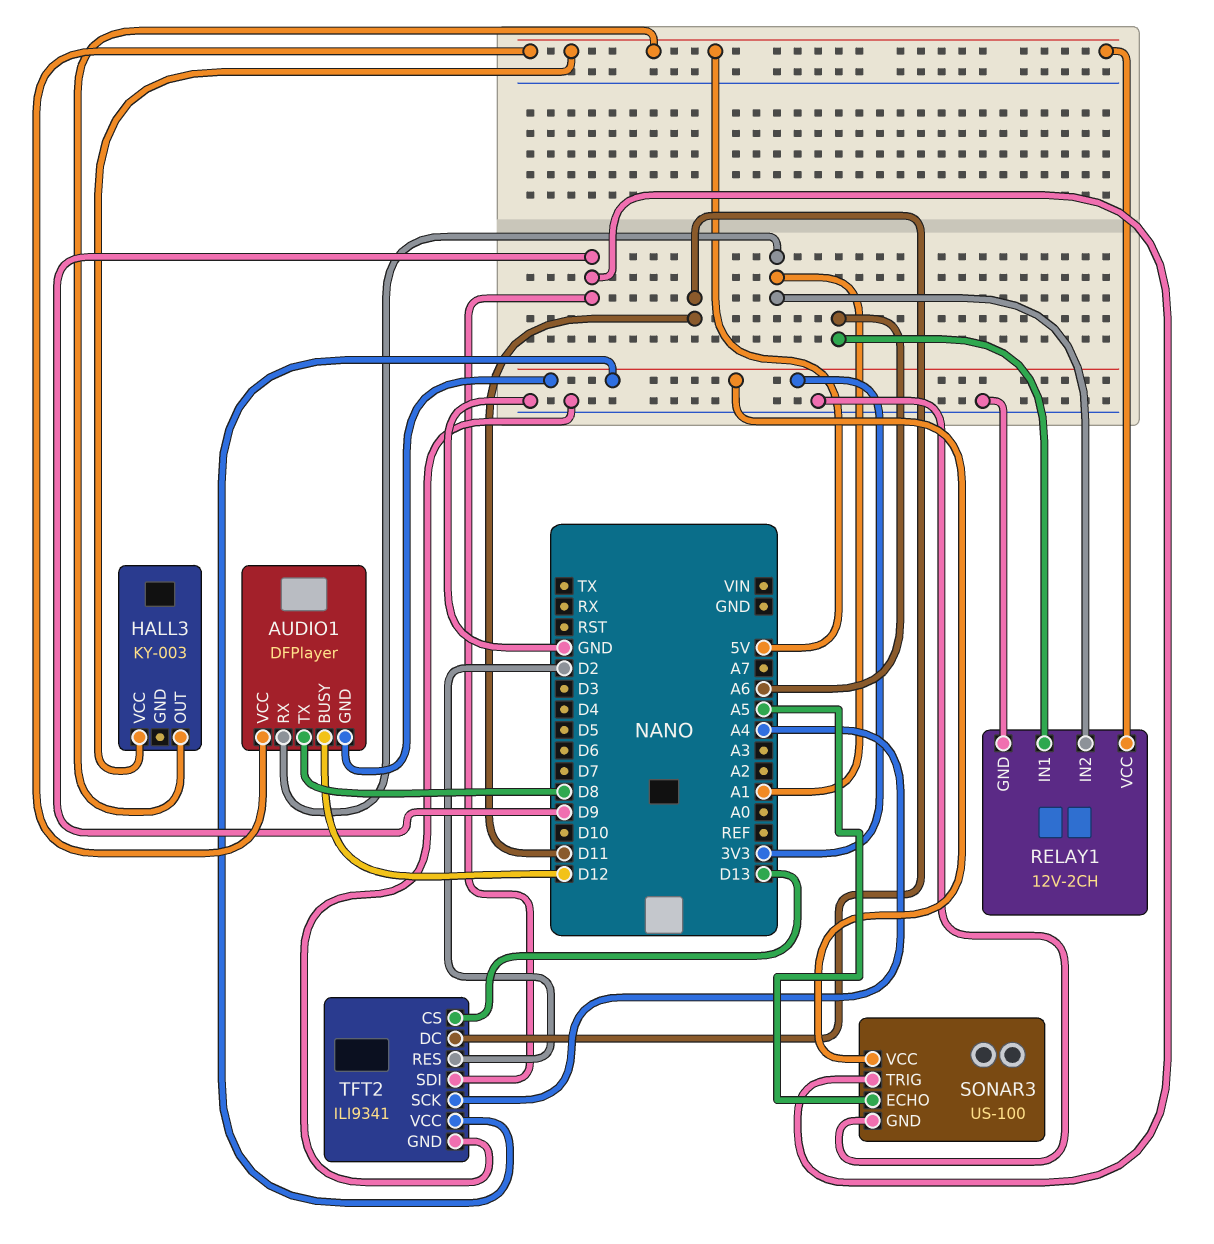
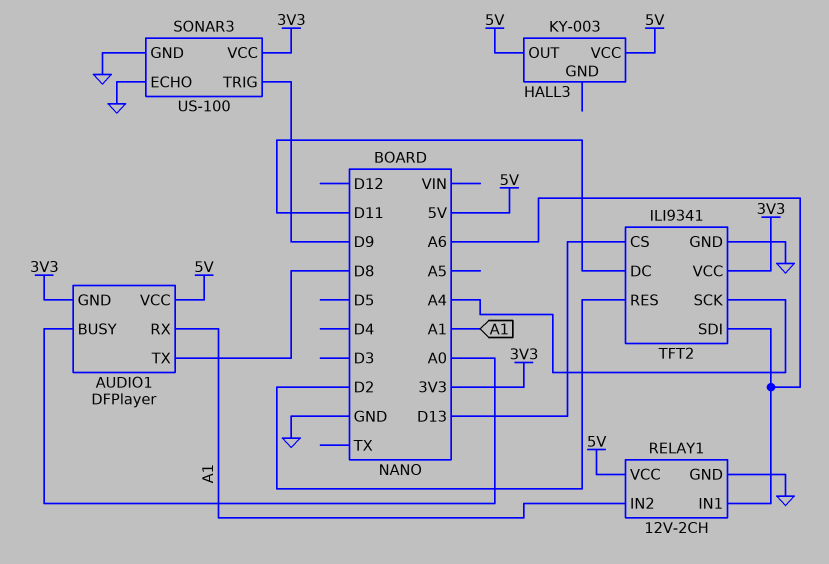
AUDIO1 pin BUSY: D12 -> A0
SONAR3 pin ECHO: A5 -> GND
TFT2 pin SDI: D9 -> A6

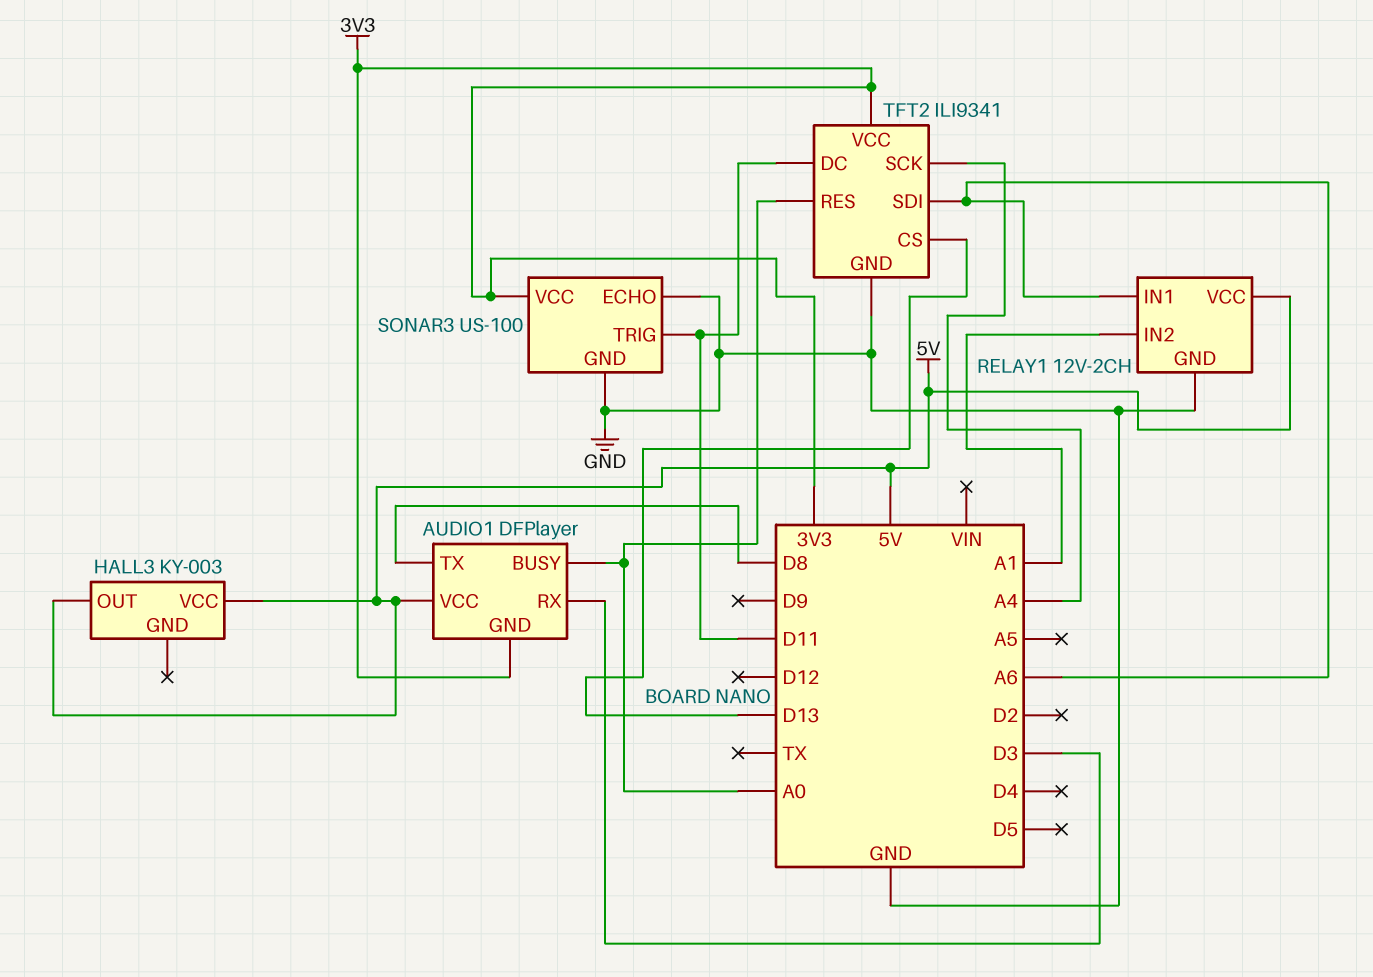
AUDIO1 pin RX: A1 -> D3
SONAR3 pin TRIG: D9 -> D11
TFT2 pin RES: D2 -> A0

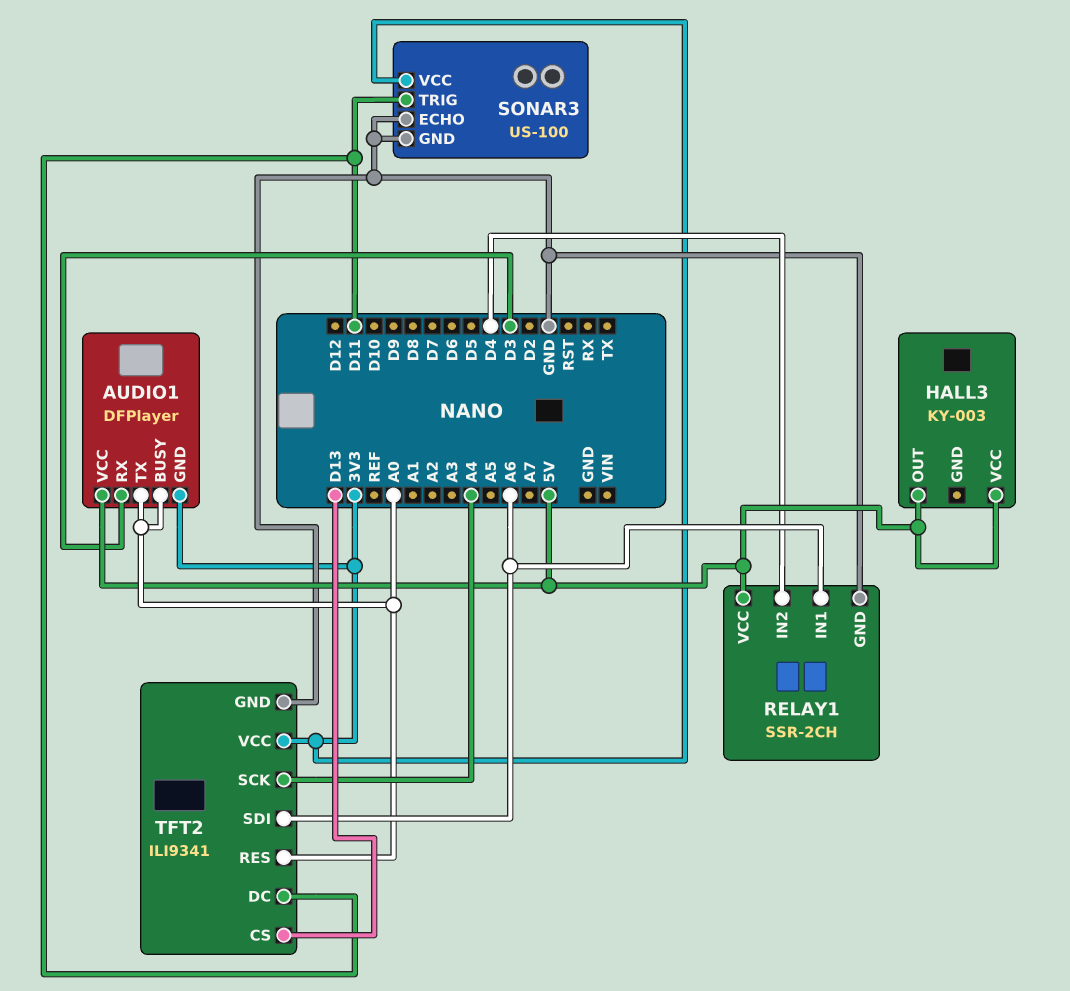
AUDIO1 pin TX: D8 -> A0
RELAY1: 12V-2CH -> SSR-2CH
RELAY1 pin IN2: A1 -> D4

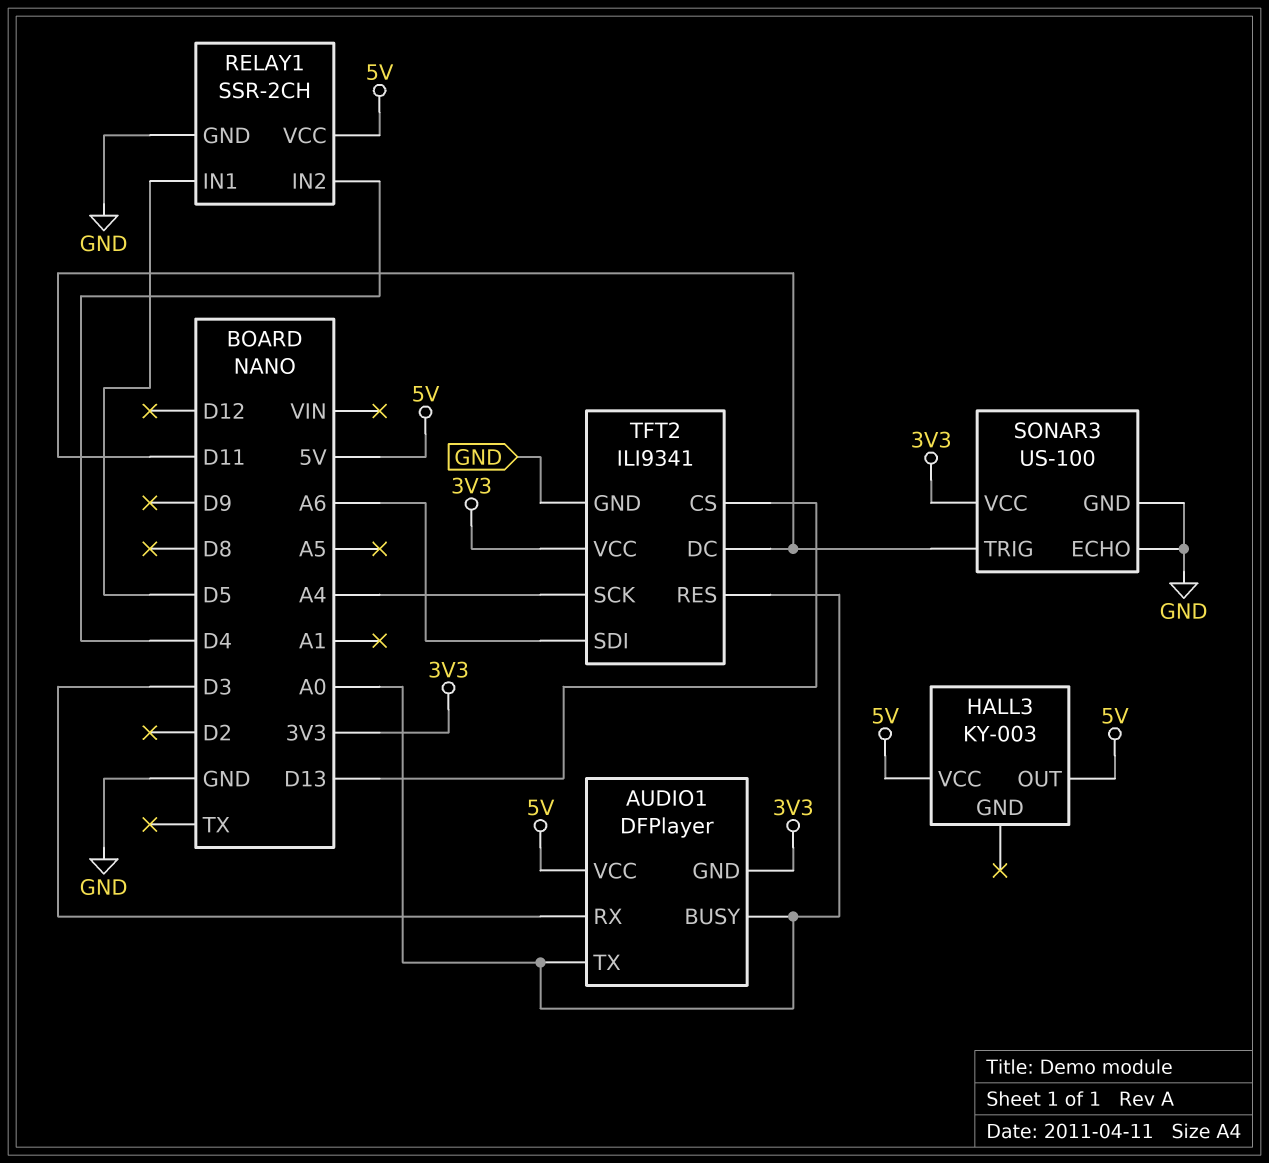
RELAY1 pin IN1: A6 -> D5

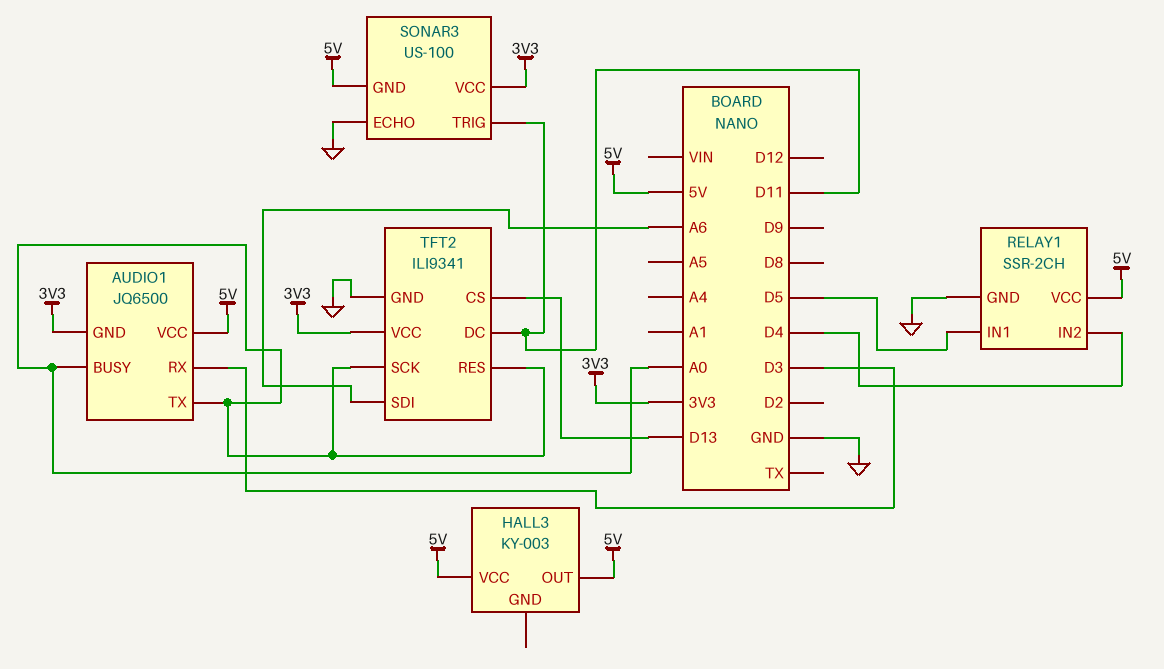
AUDIO1: DFPlayer -> JQ6500
SONAR3 pin GND: GND -> 5V
TFT2 pin SCK: A4 -> A0

